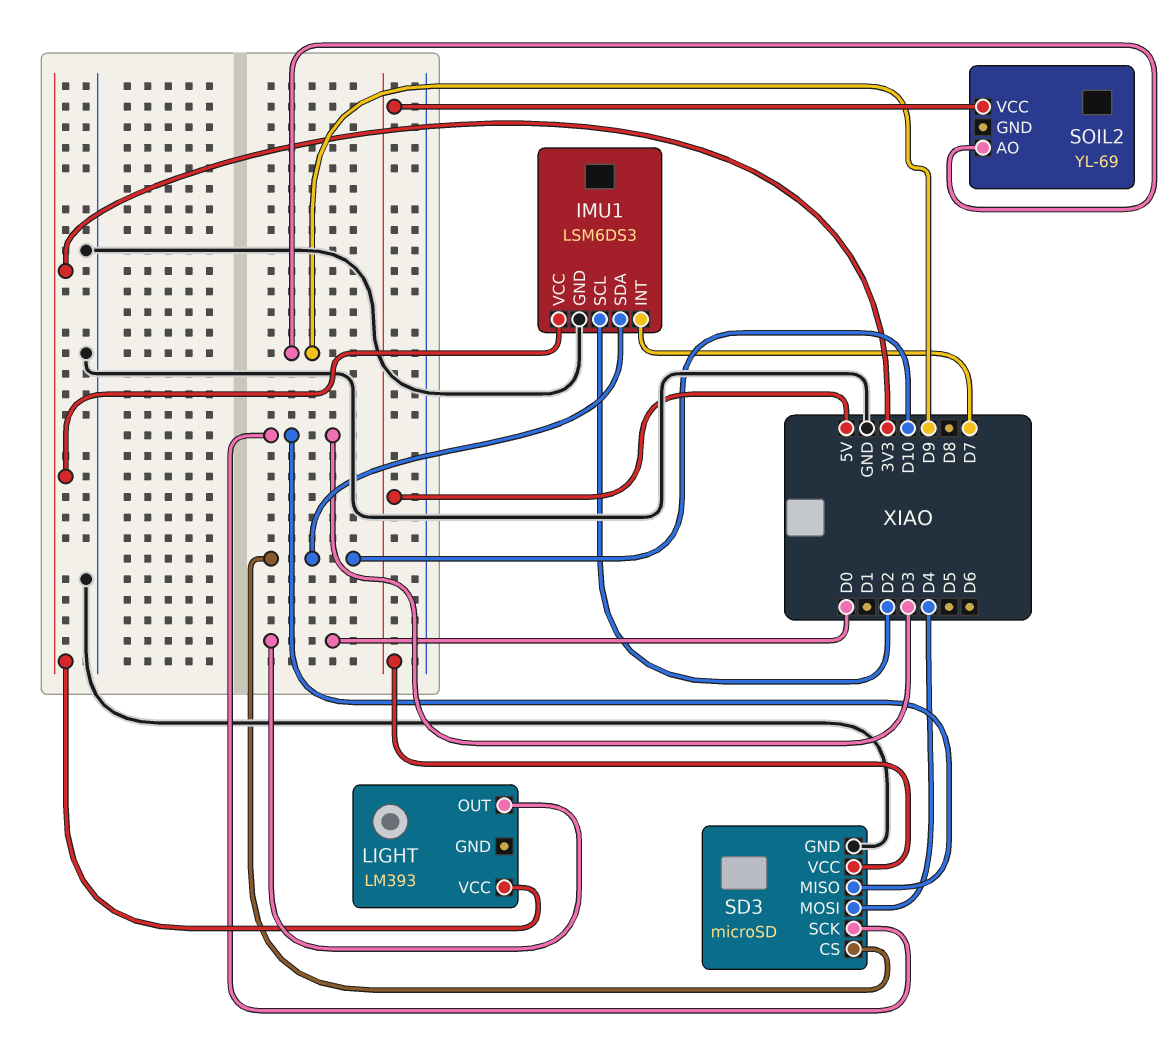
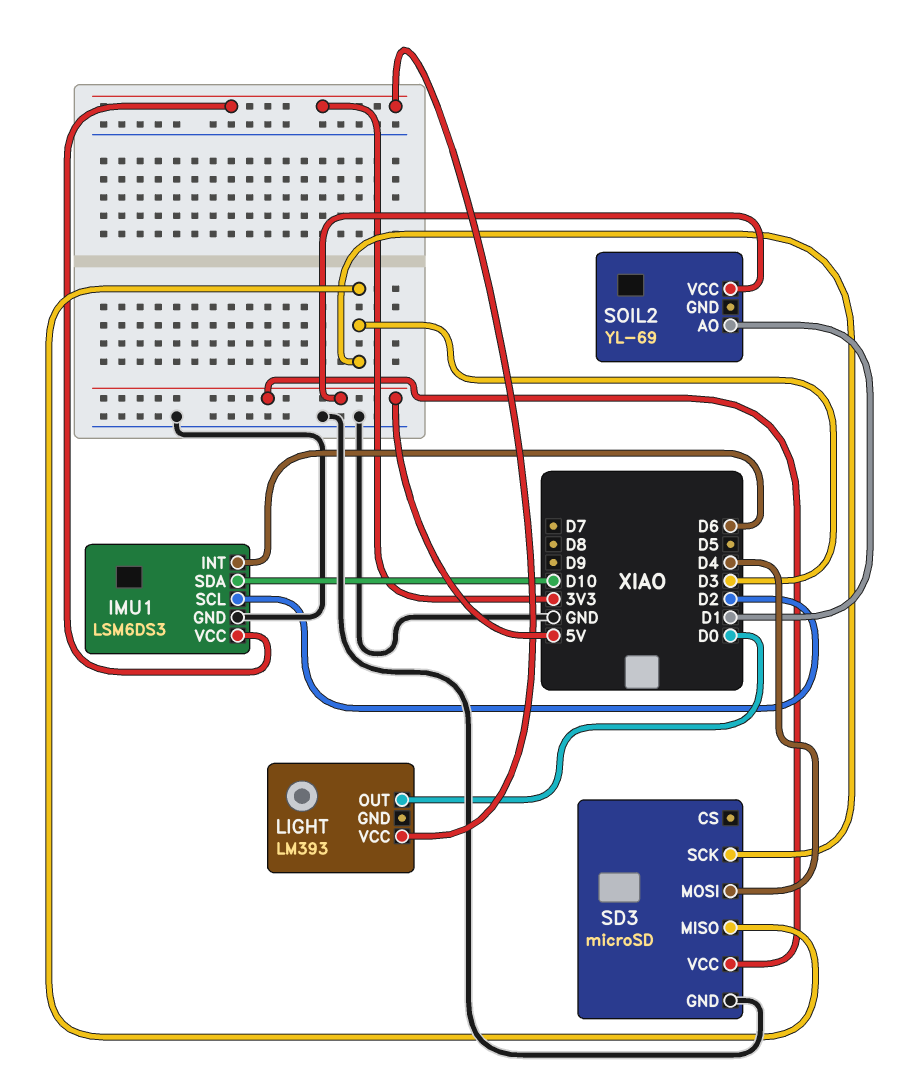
IMU1 pin INT: D7 -> D6
SD3 pin CS: D10 -> none
SOIL2 pin AO: D9 -> D1

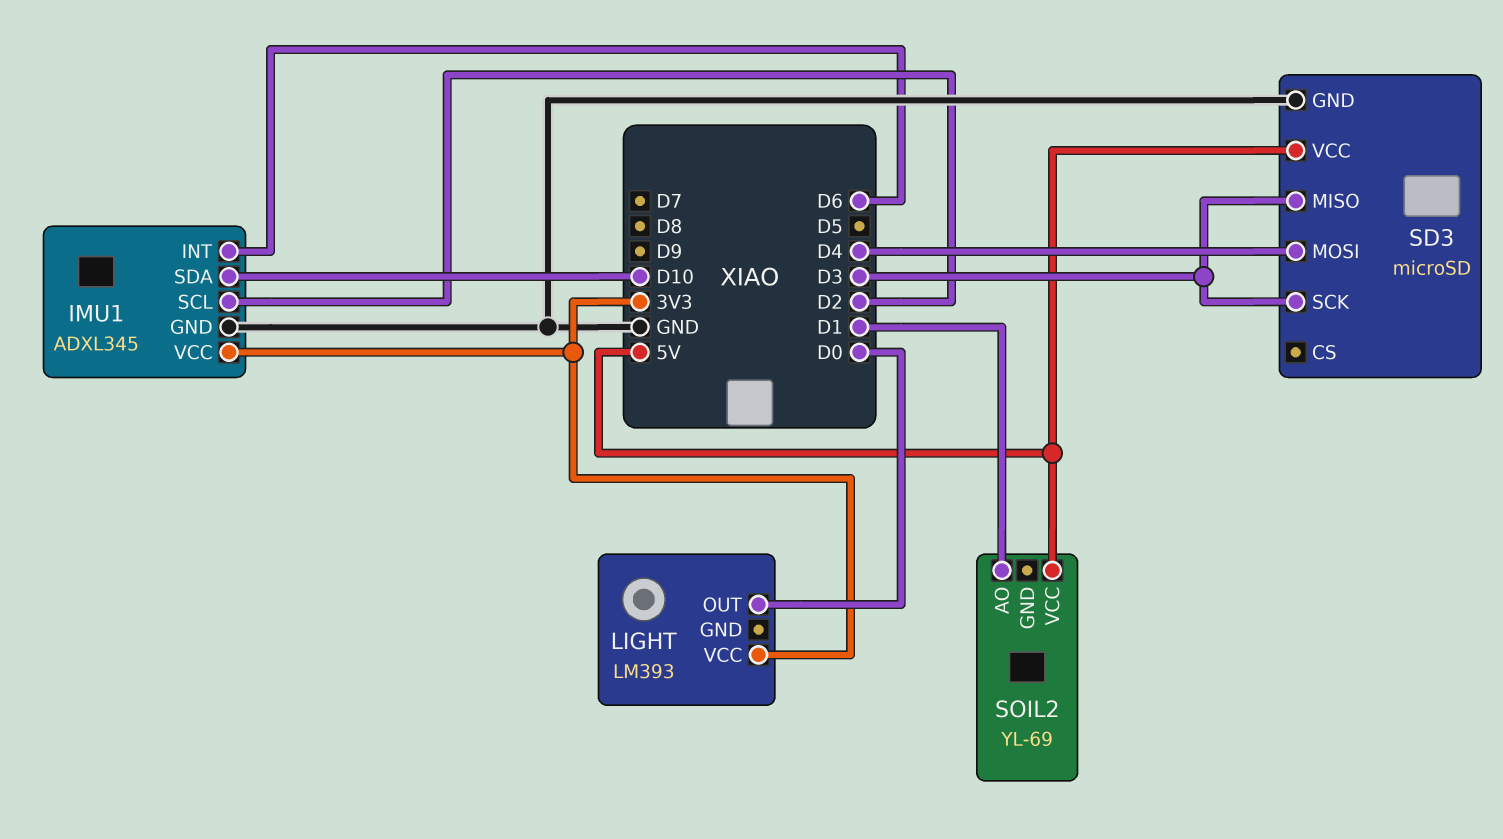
IMU1: LSM6DS3 -> ADXL345

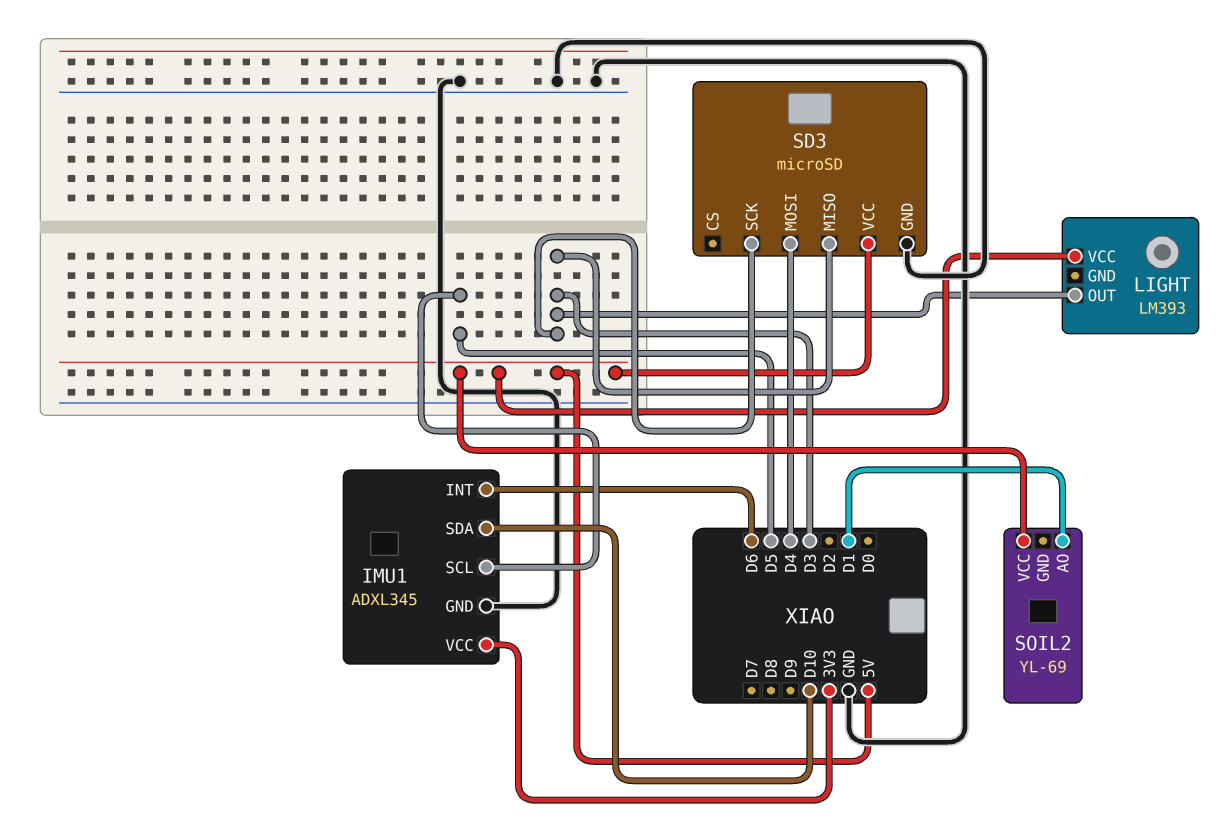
IMU1 pin SCL: D2 -> D5
LIGHT pin OUT: D0 -> D3
LIGHT pin VCC: 3V3 -> 5V

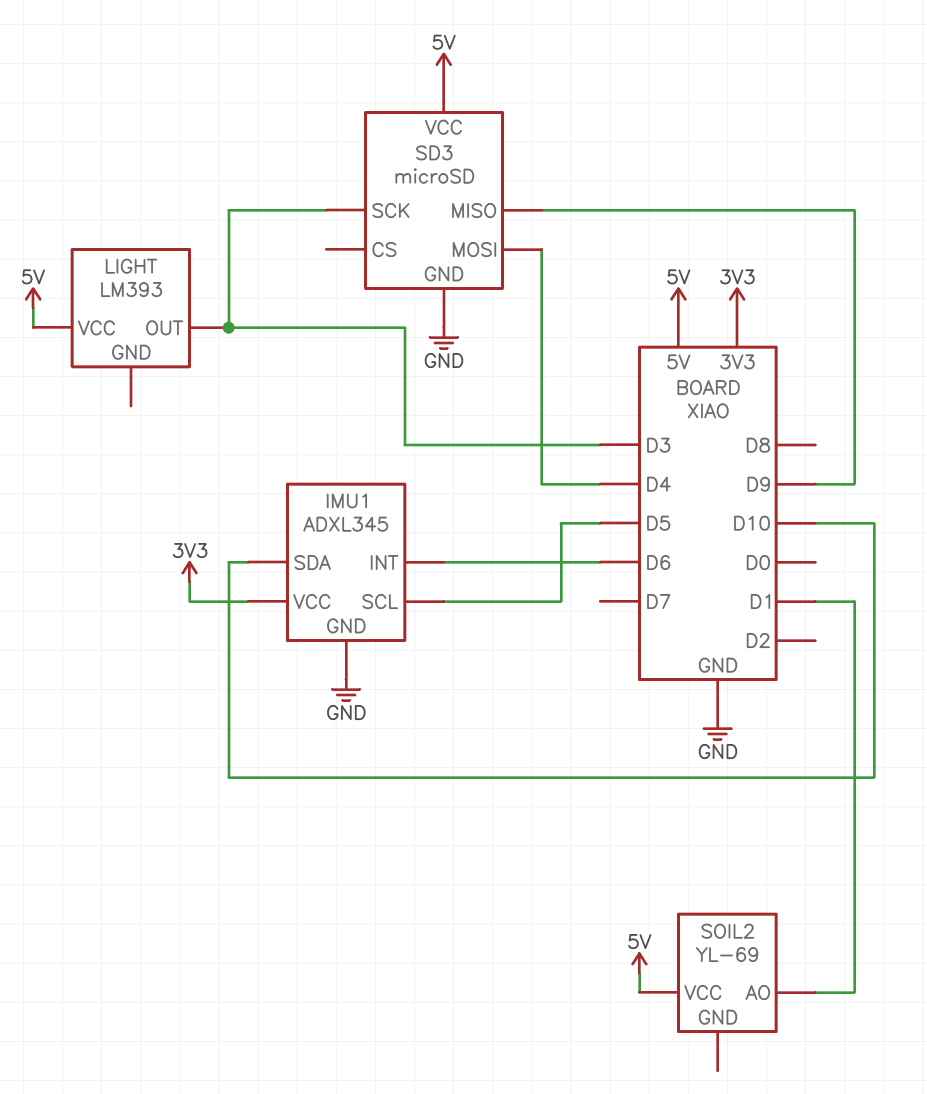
SD3 pin MISO: D3 -> D9

